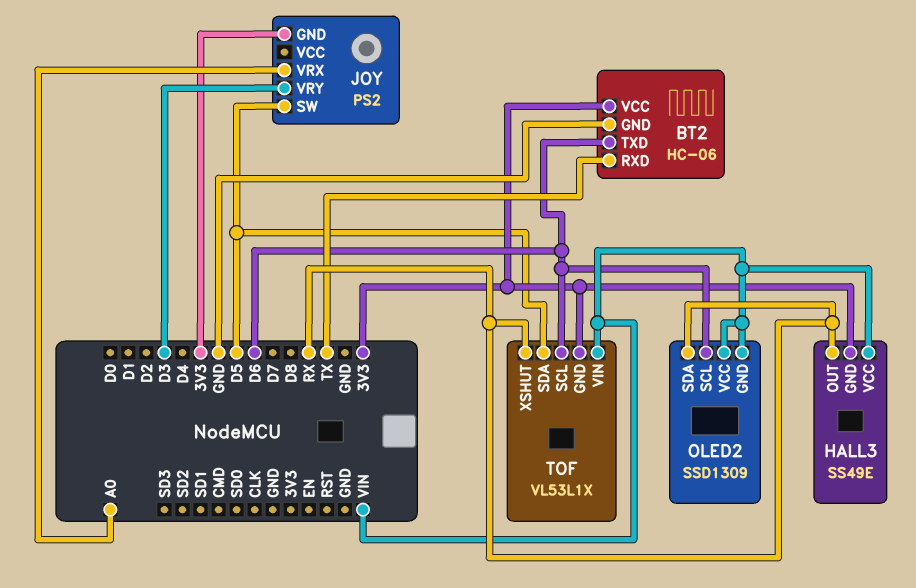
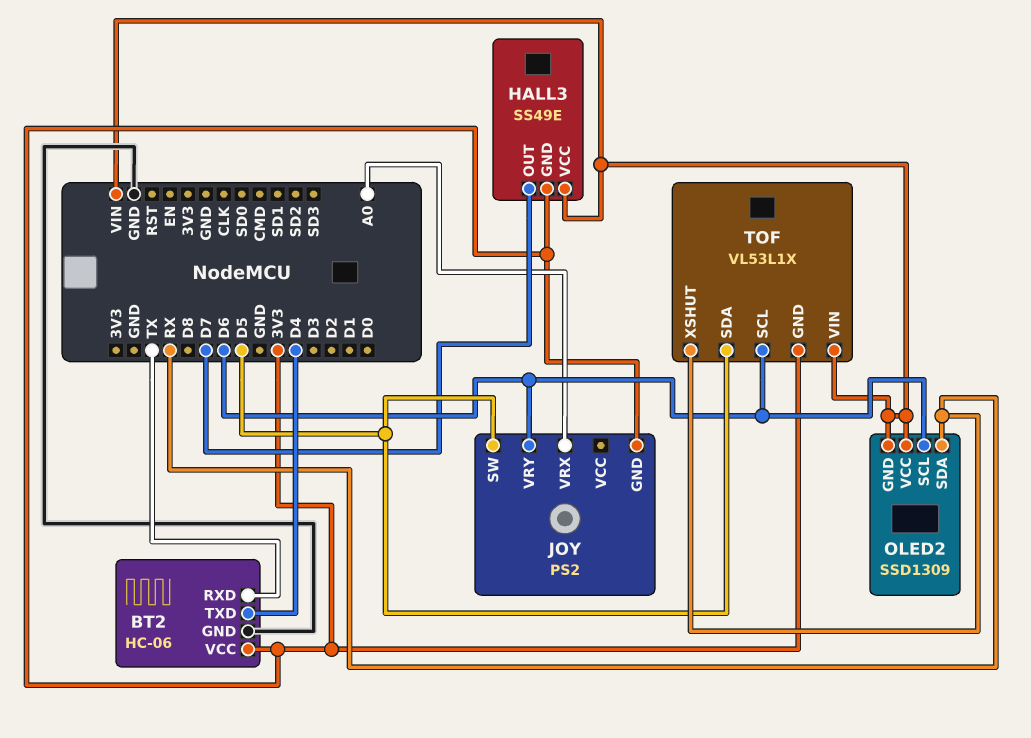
BT2 pin TXD: D6 -> D4
HALL3 pin OUT: RX -> D7
JOY pin VRY: D3 -> D6

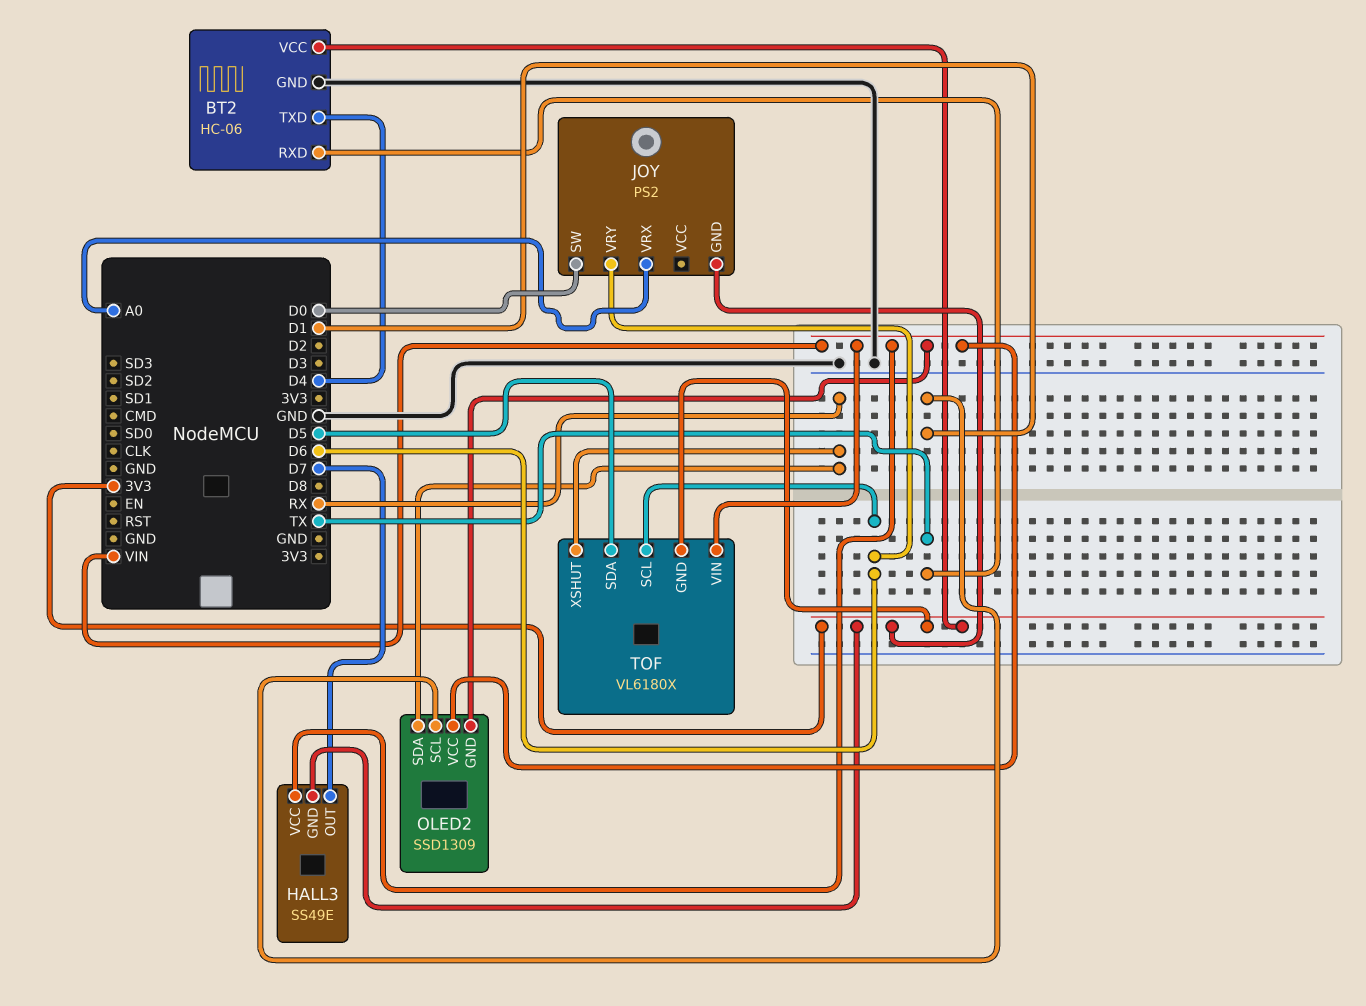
JOY pin SW: D5 -> D0
OLED2 pin SCL: D6 -> D1
TOF: VL53L1X -> VL6180X

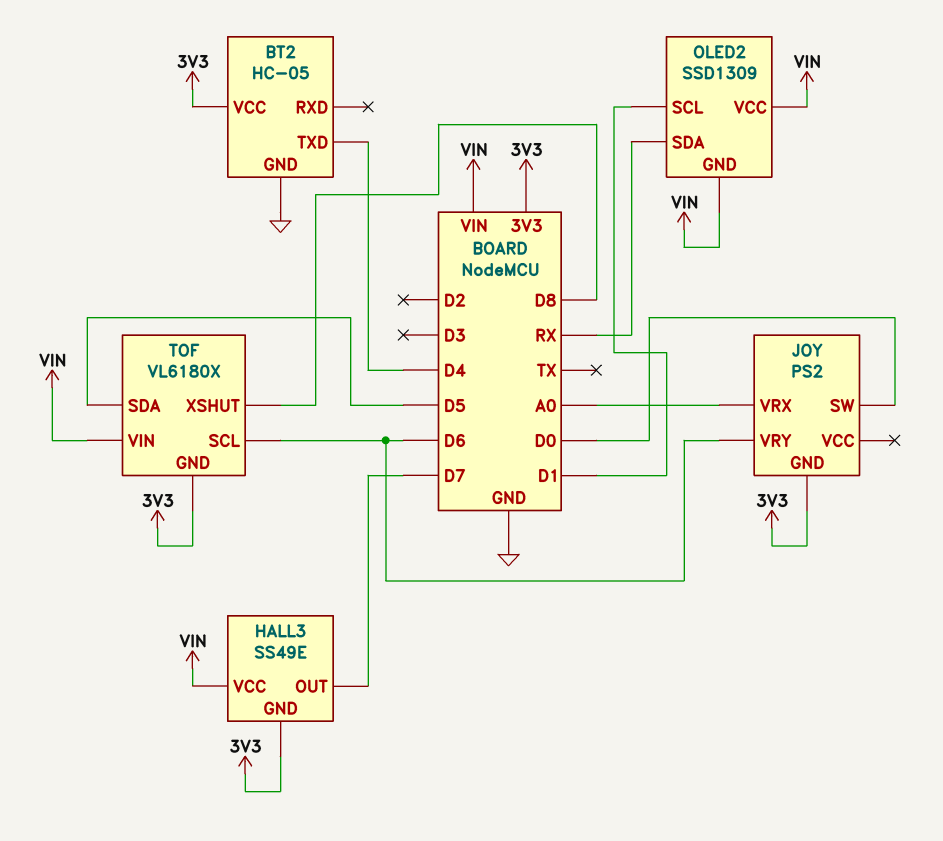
BT2: HC-06 -> HC-05
BT2 pin RXD: TX -> none
TOF pin XSHUT: RX -> D8

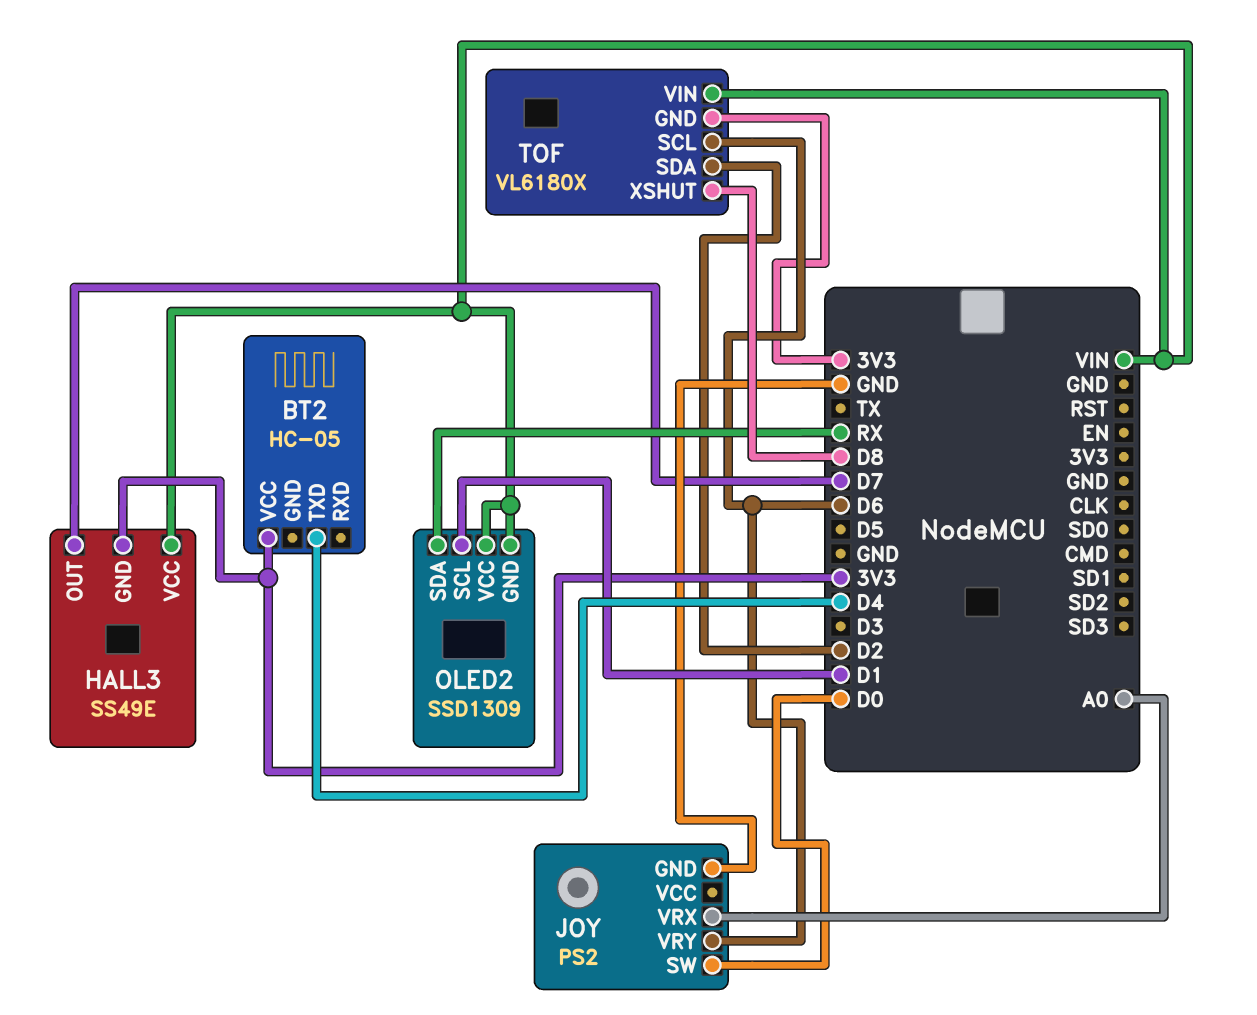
BT2 pin GND: GND -> none
JOY pin GND: 3V3 -> GND
TOF pin SDA: D5 -> D2

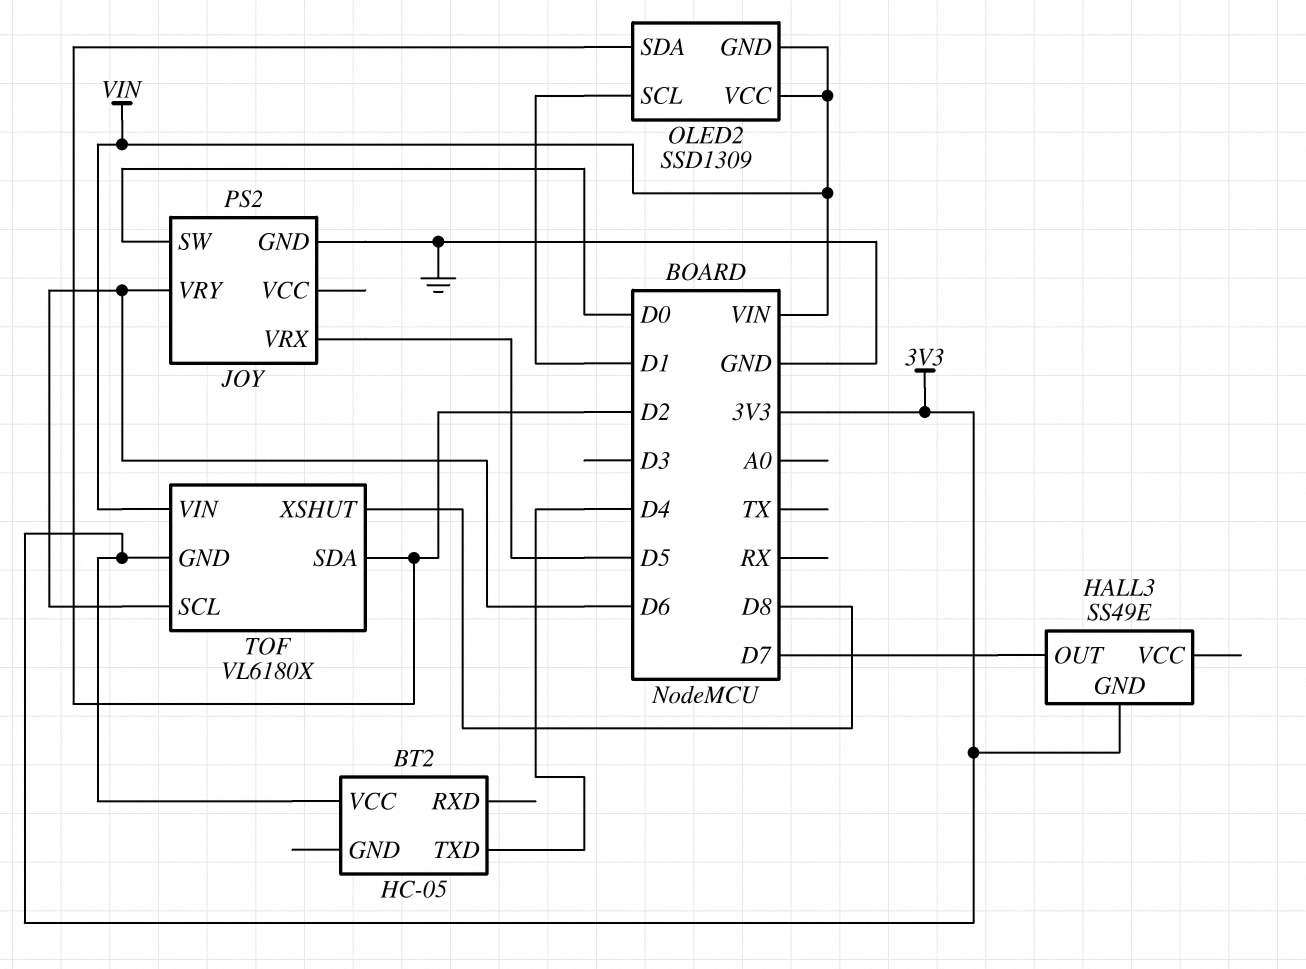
HALL3 pin VCC: VIN -> none
JOY pin VRX: A0 -> D5
OLED2 pin SDA: RX -> D2

